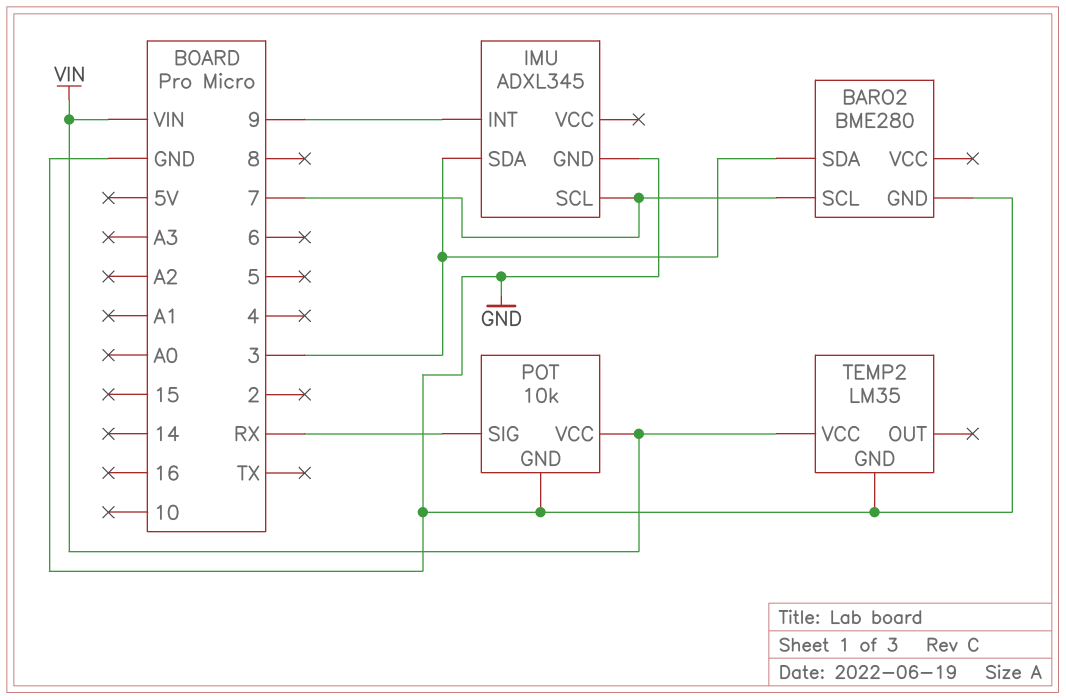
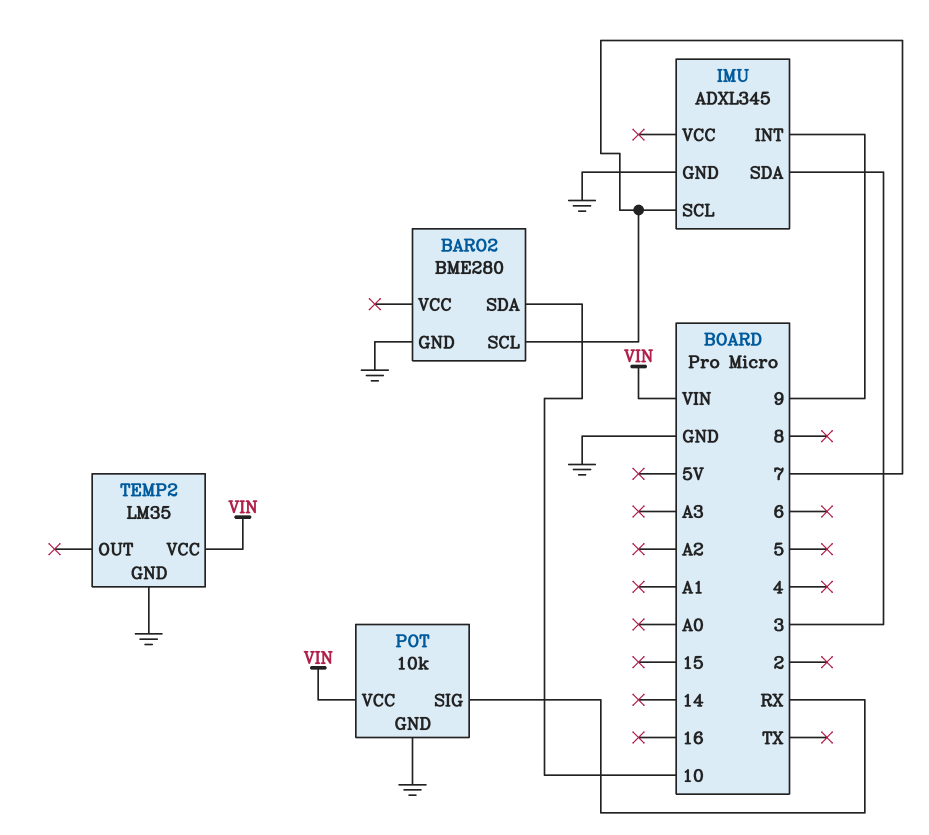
BARO2 pin SDA: 3 -> 10

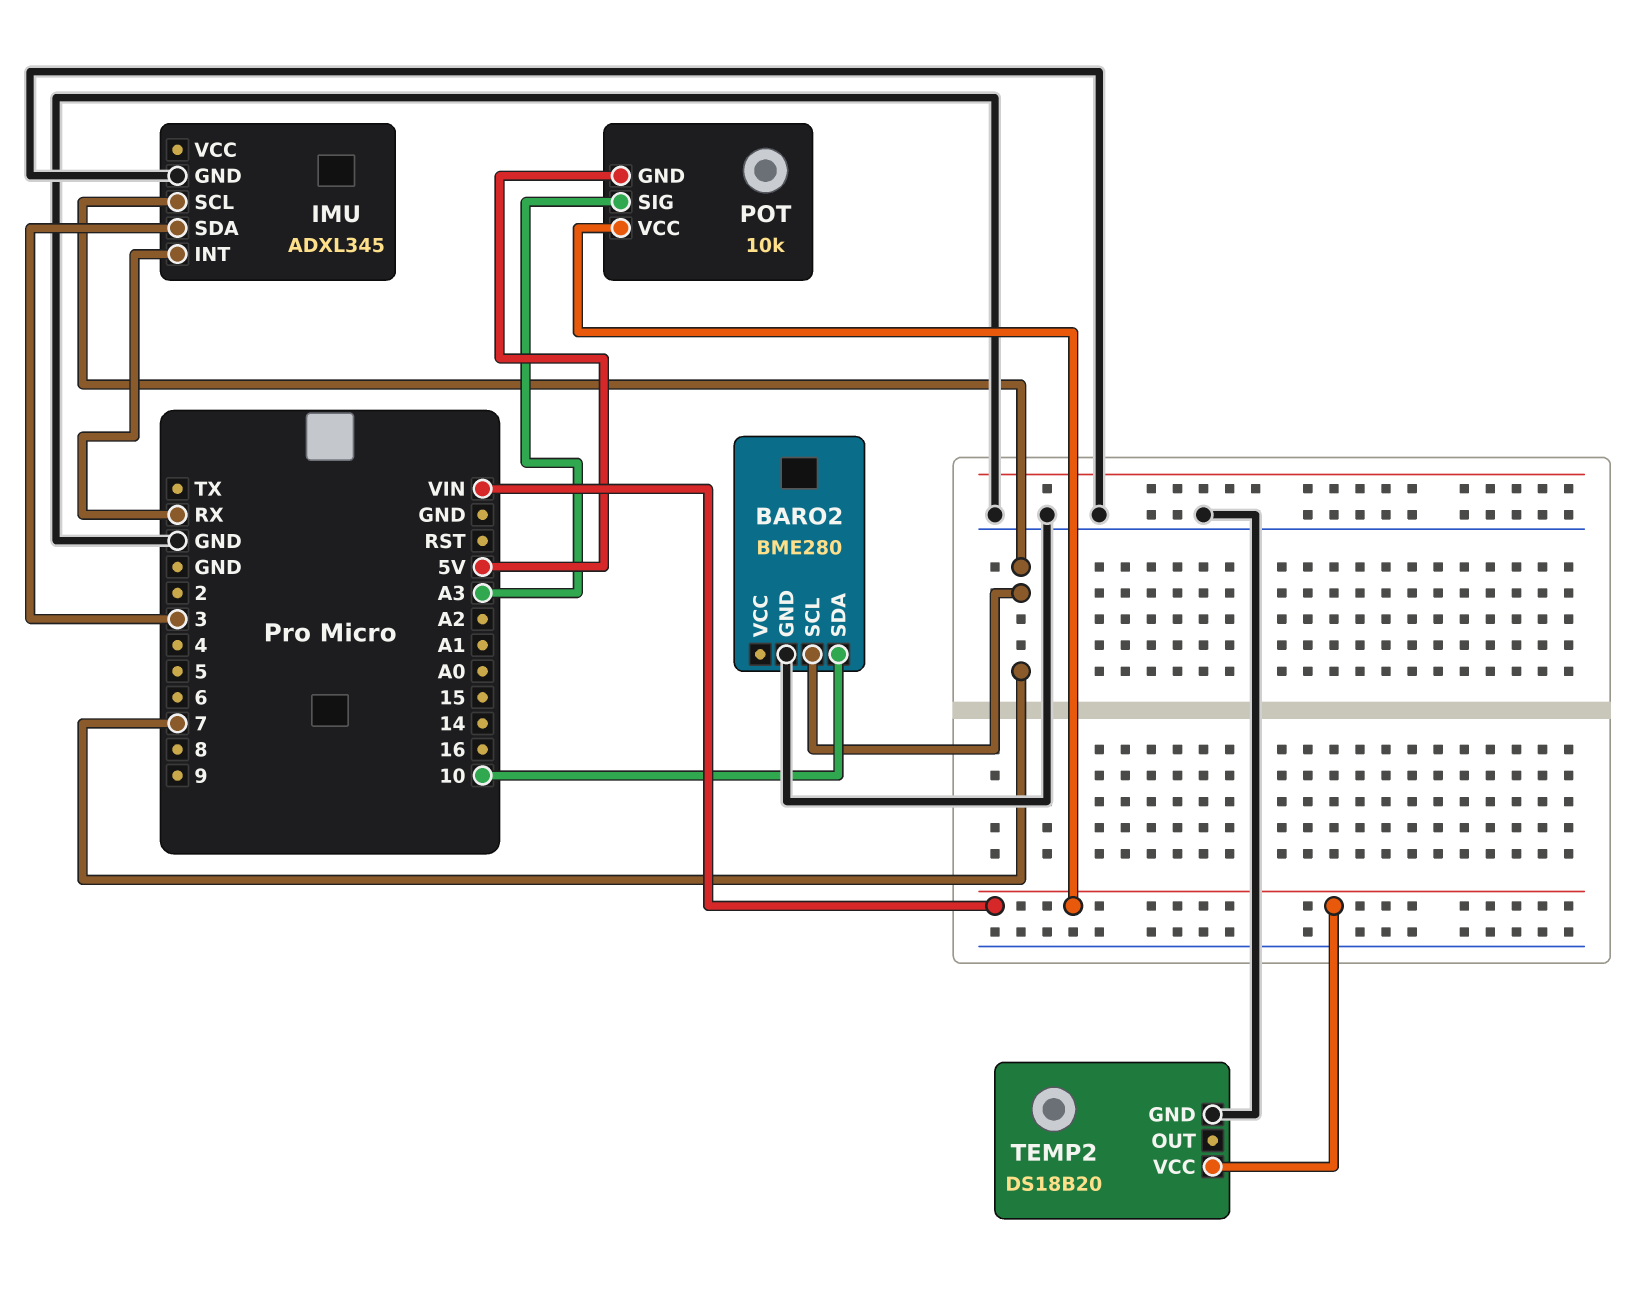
IMU pin INT: 9 -> RX
POT pin GND: GND -> 5V
POT pin SIG: RX -> A3
TEMP2: LM35 -> DS18B20

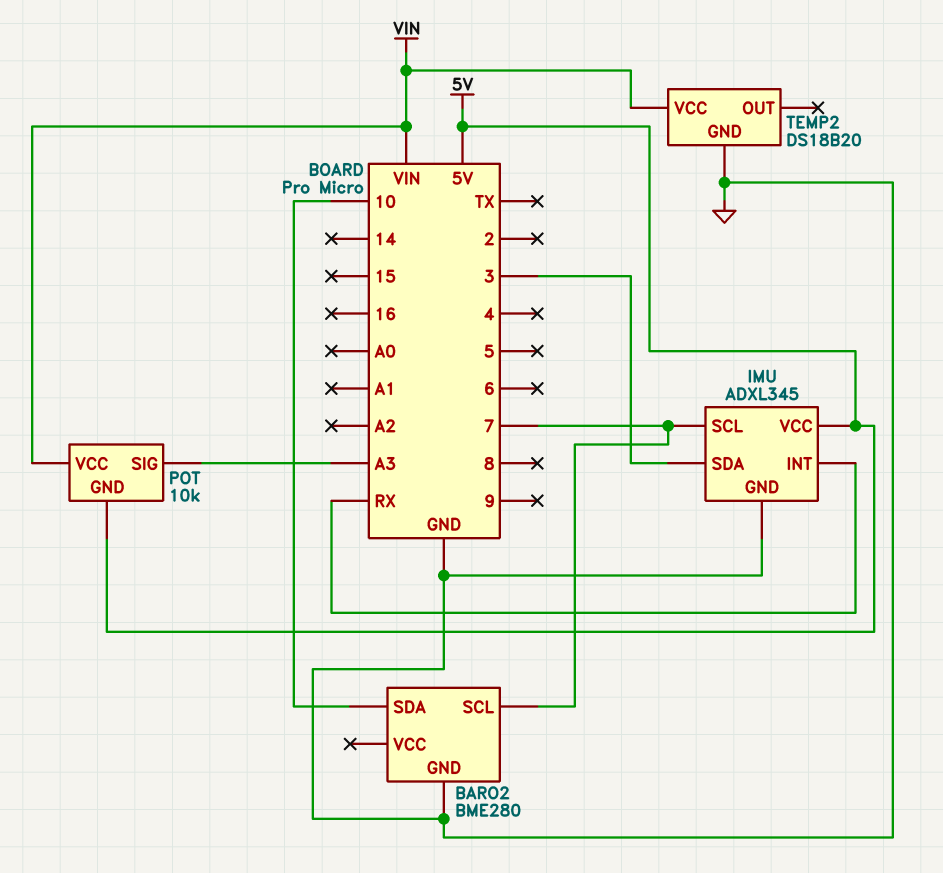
IMU pin VCC: none -> 5V

